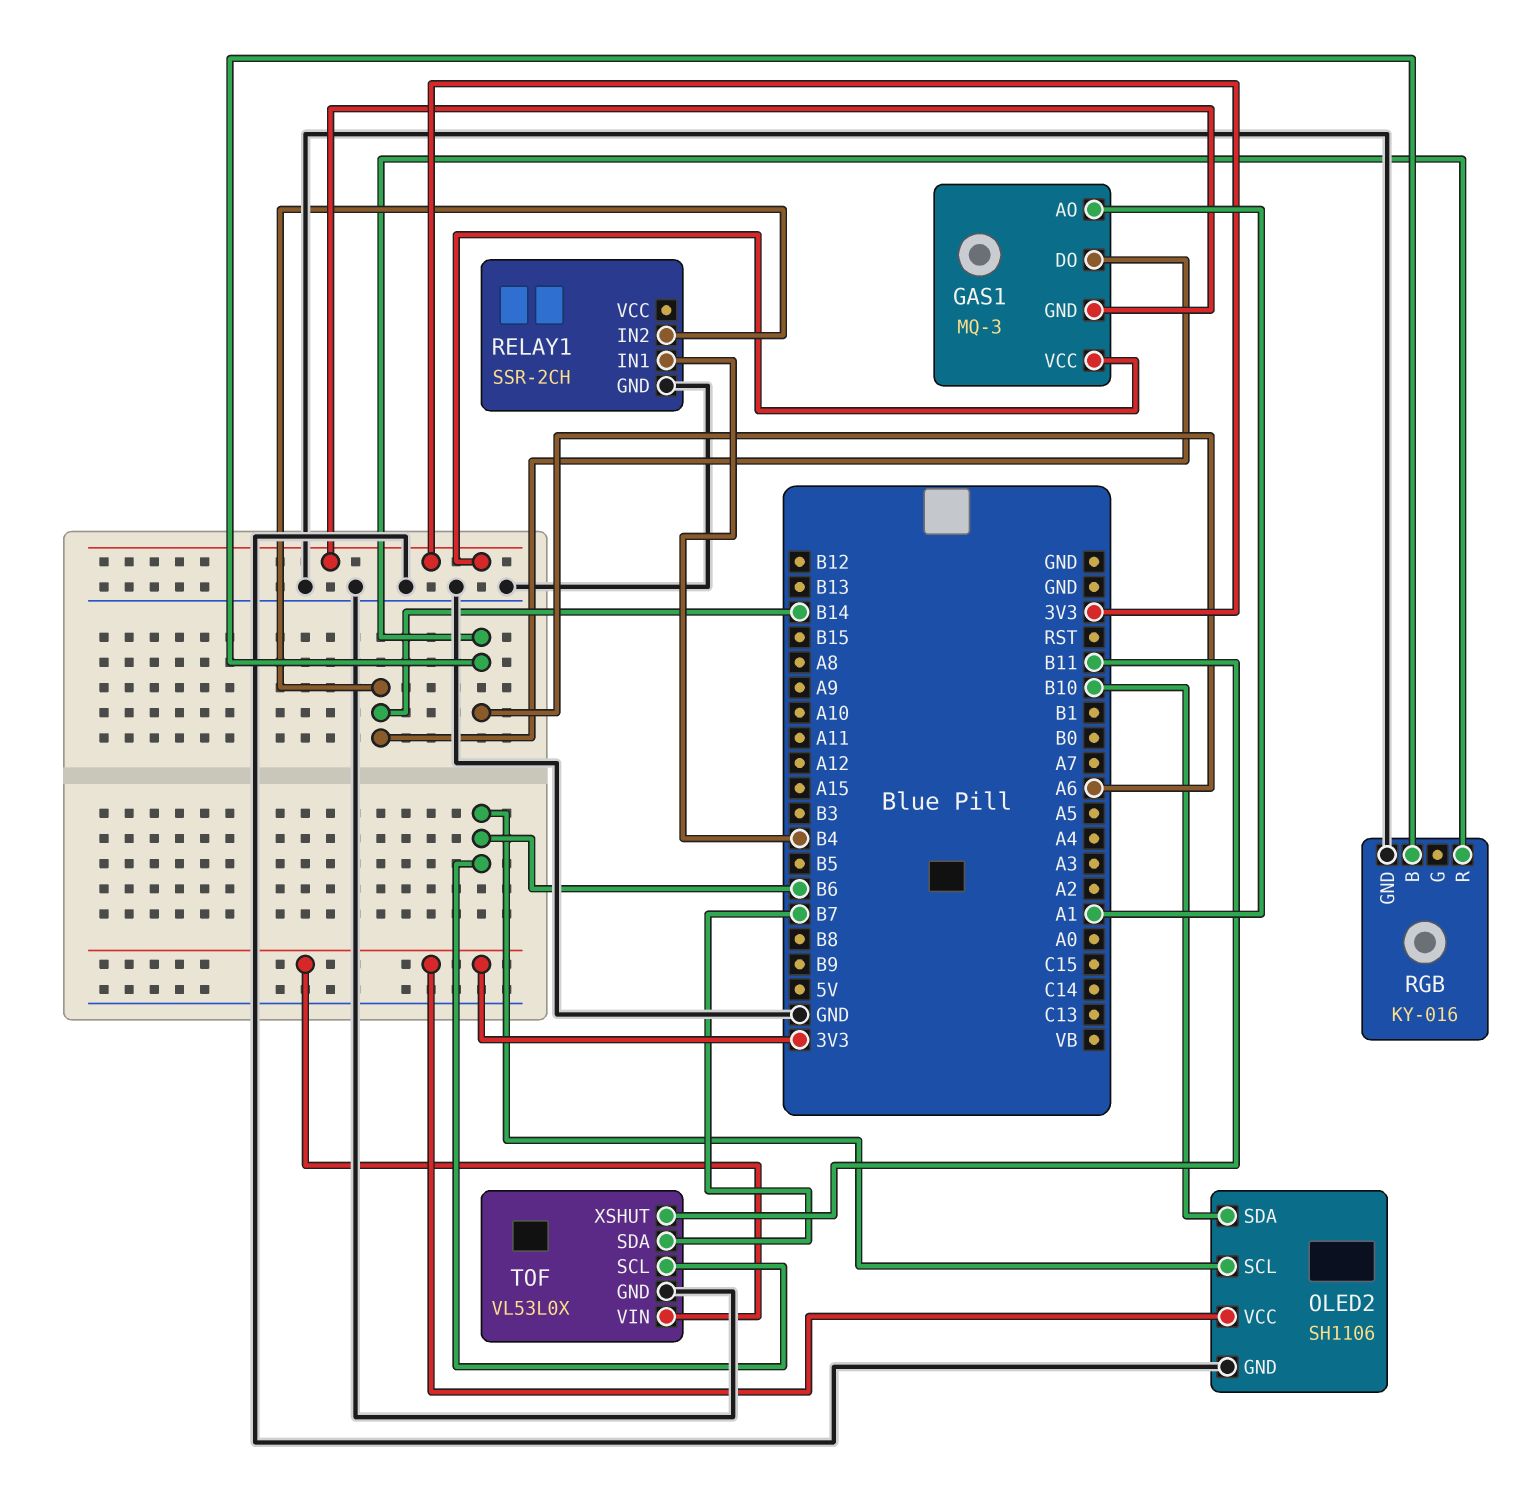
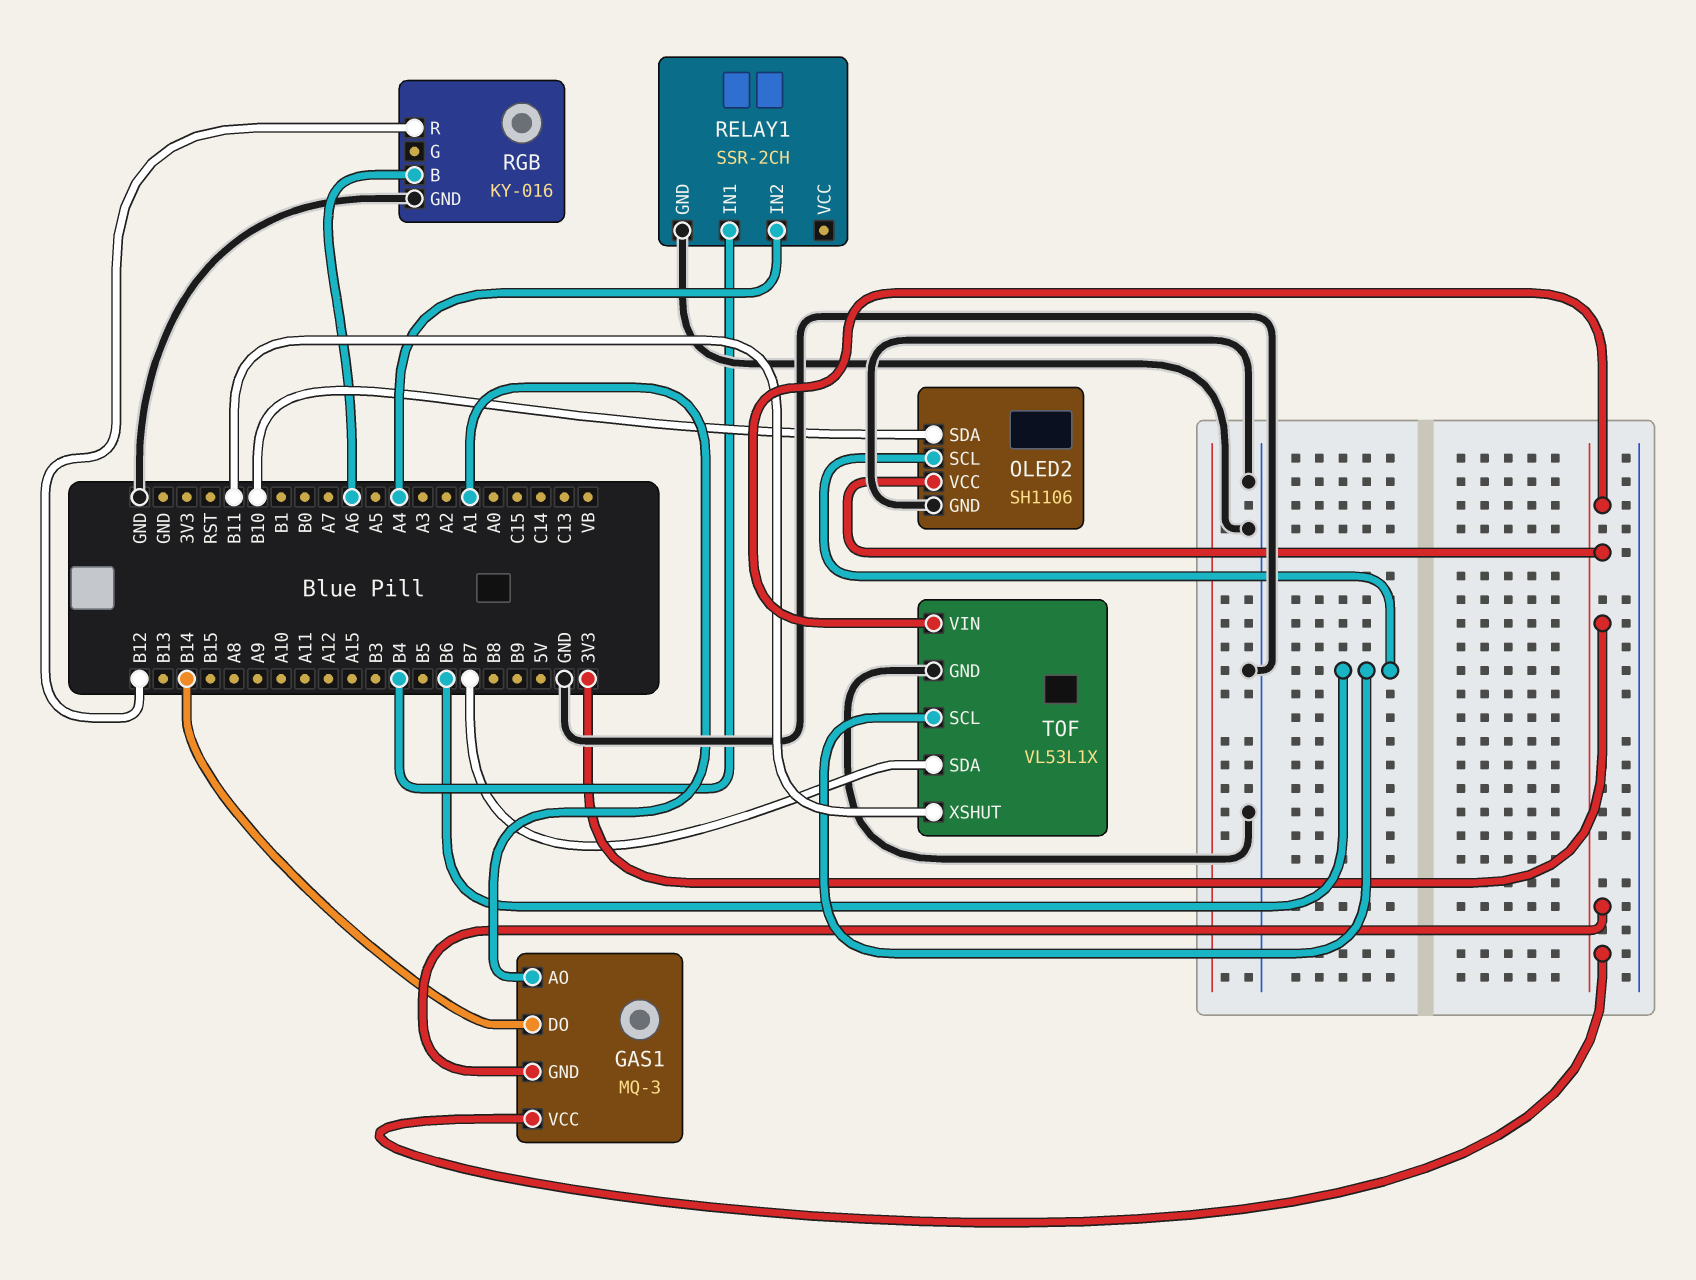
RELAY1 pin IN2: B14 -> A4
RGB pin R: A6 -> B12
TOF: VL53L0X -> VL53L1X

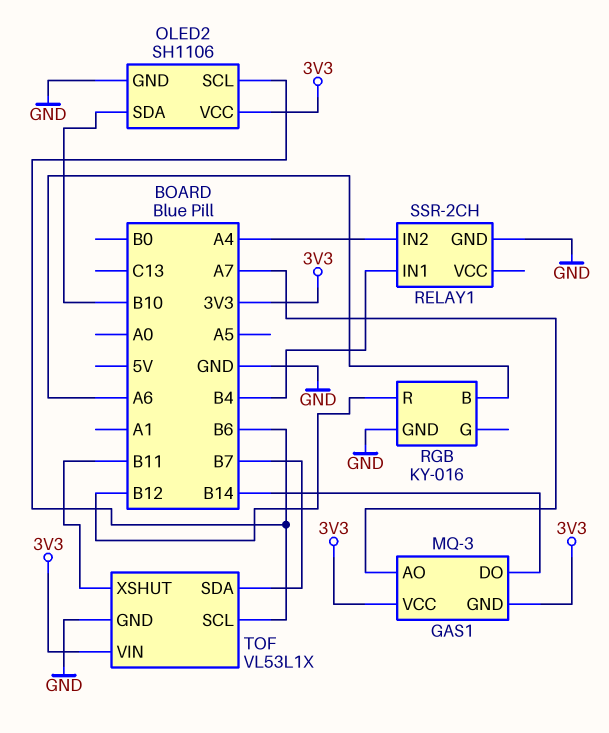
GAS1 pin AO: A1 -> A7

